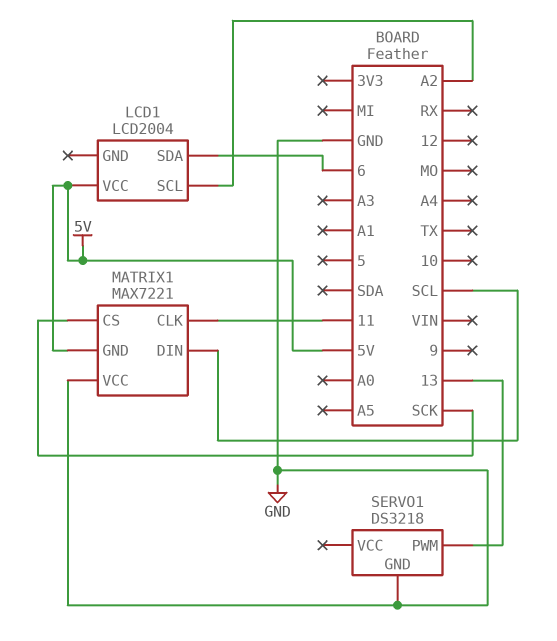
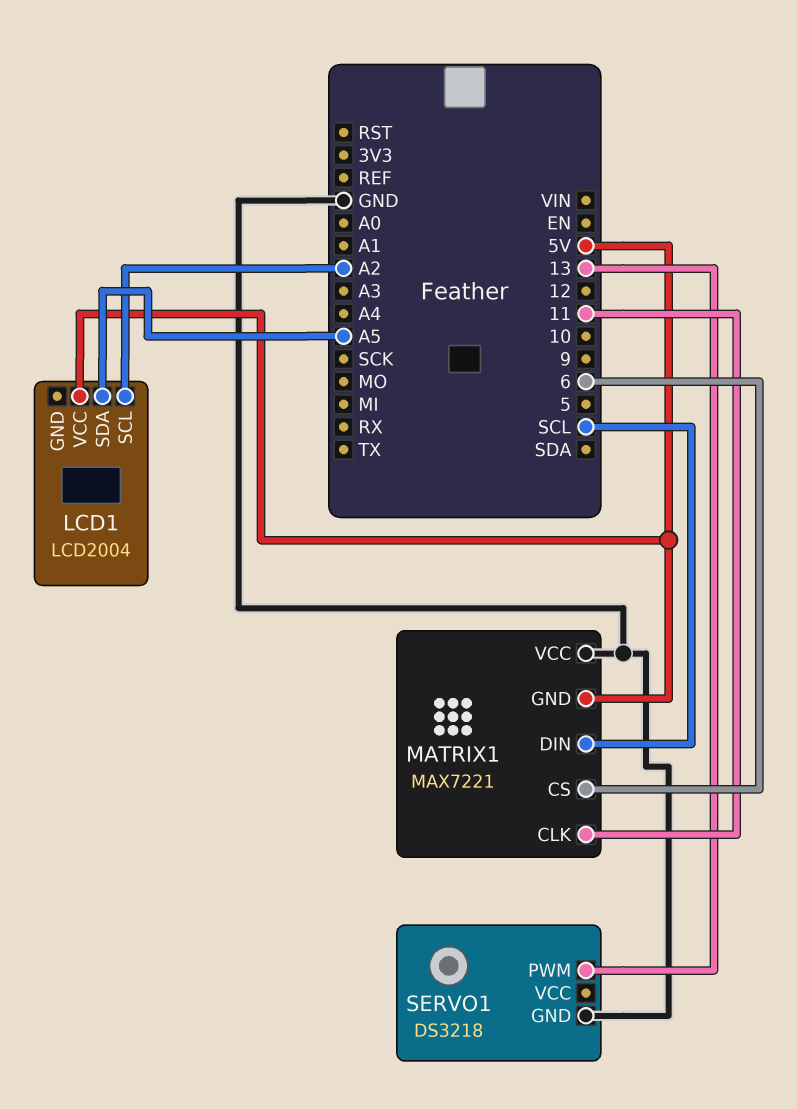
LCD1 pin SDA: 6 -> A5
MATRIX1 pin CS: SCK -> 6

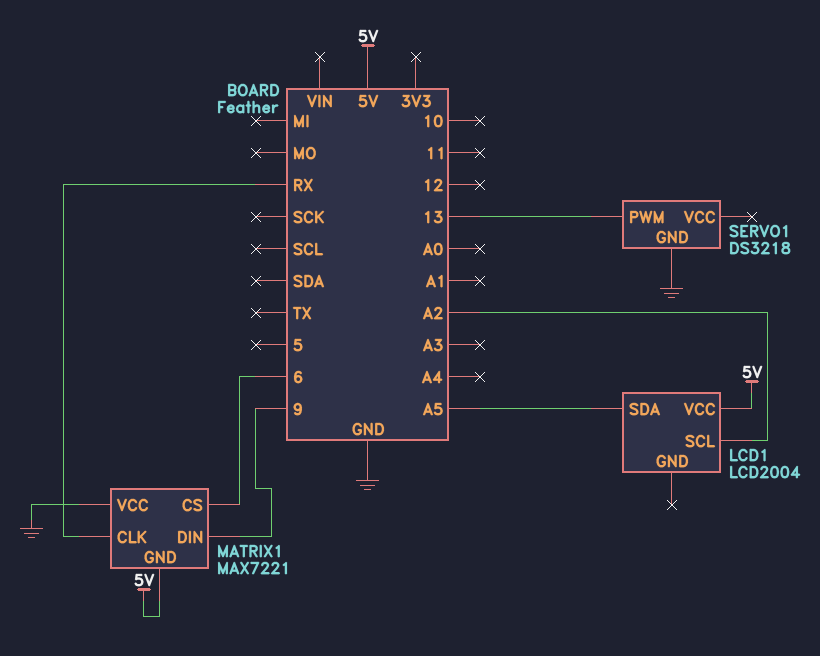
MATRIX1 pin CLK: 11 -> RX
MATRIX1 pin DIN: SCL -> 9

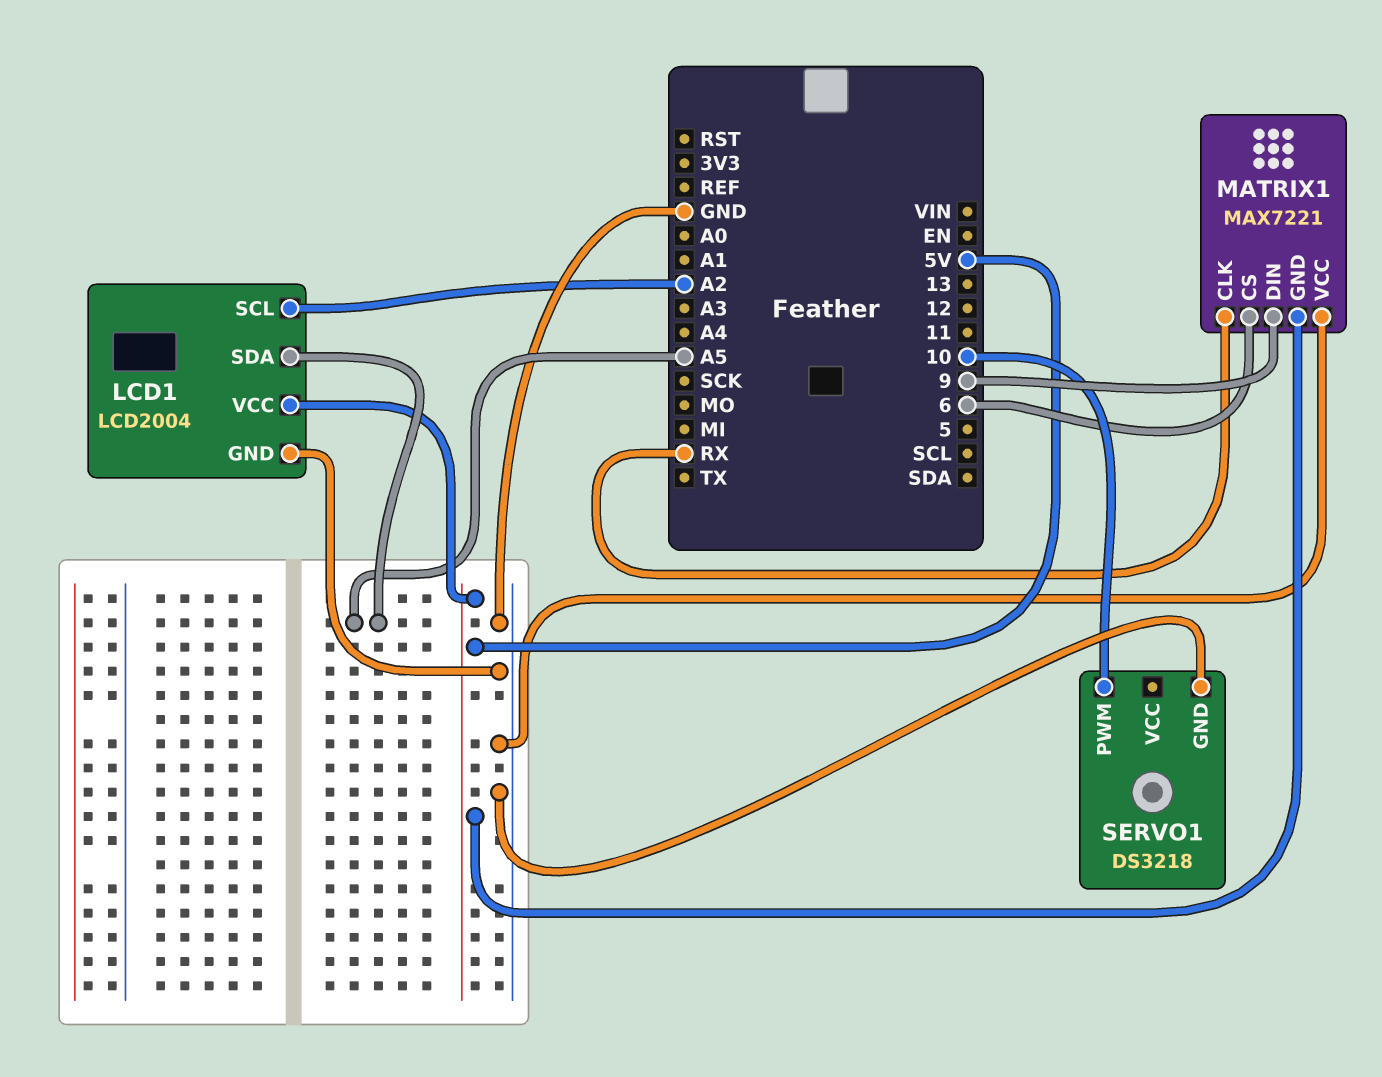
LCD1 pin GND: none -> GND
SERVO1 pin PWM: 13 -> 10

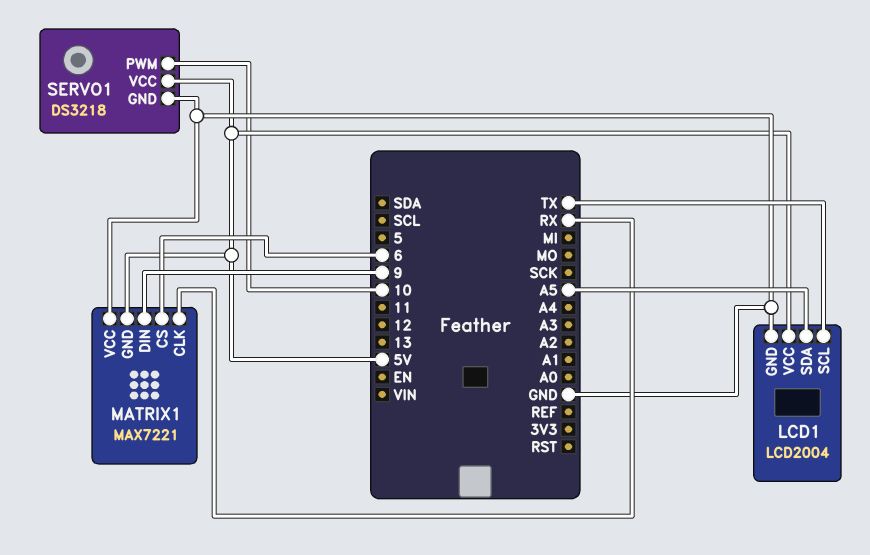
LCD1 pin SCL: A2 -> TX
SERVO1 pin VCC: none -> 5V

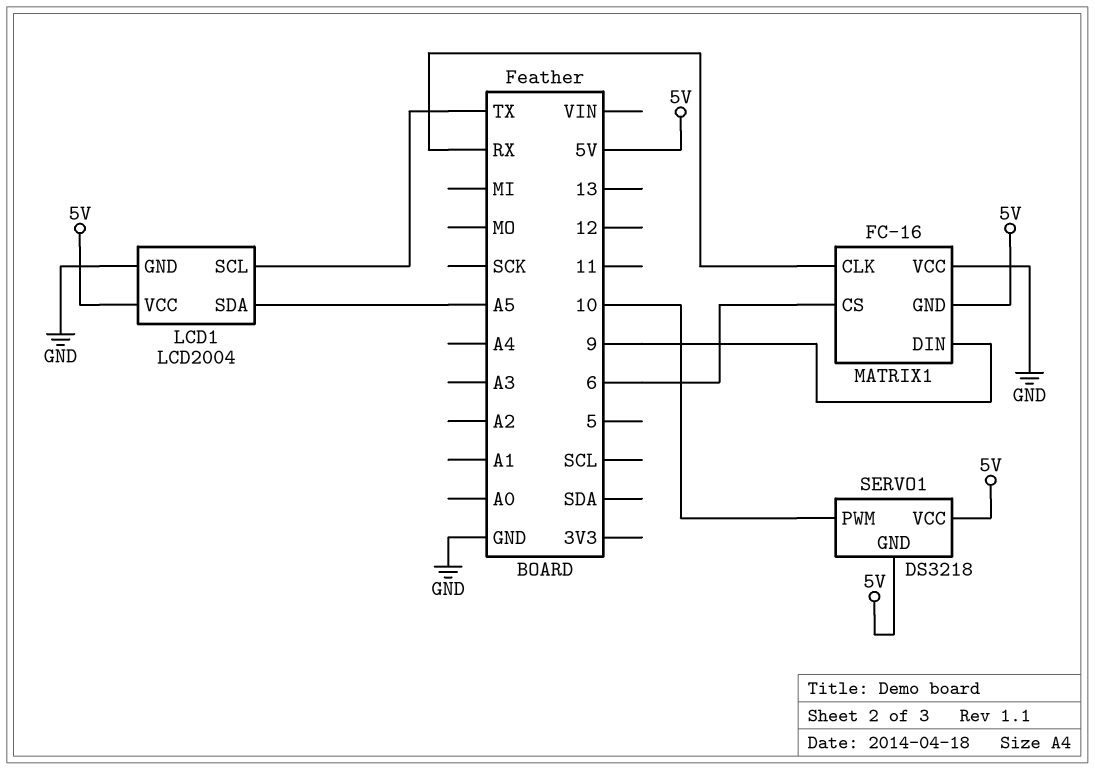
MATRIX1: MAX7221 -> FC-16
SERVO1 pin GND: GND -> 5V

